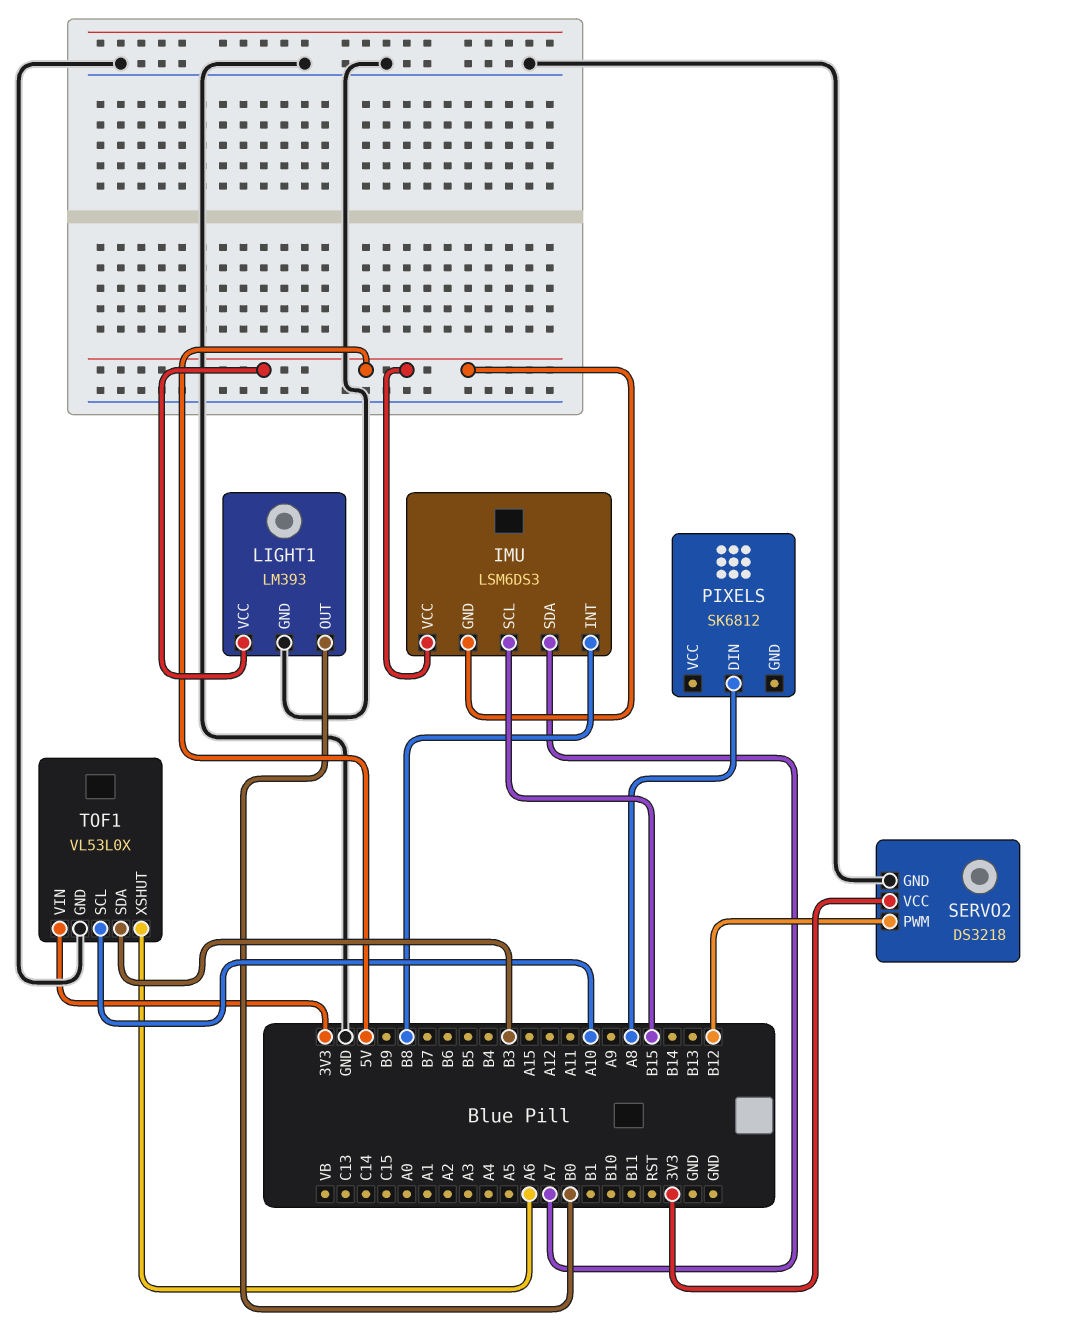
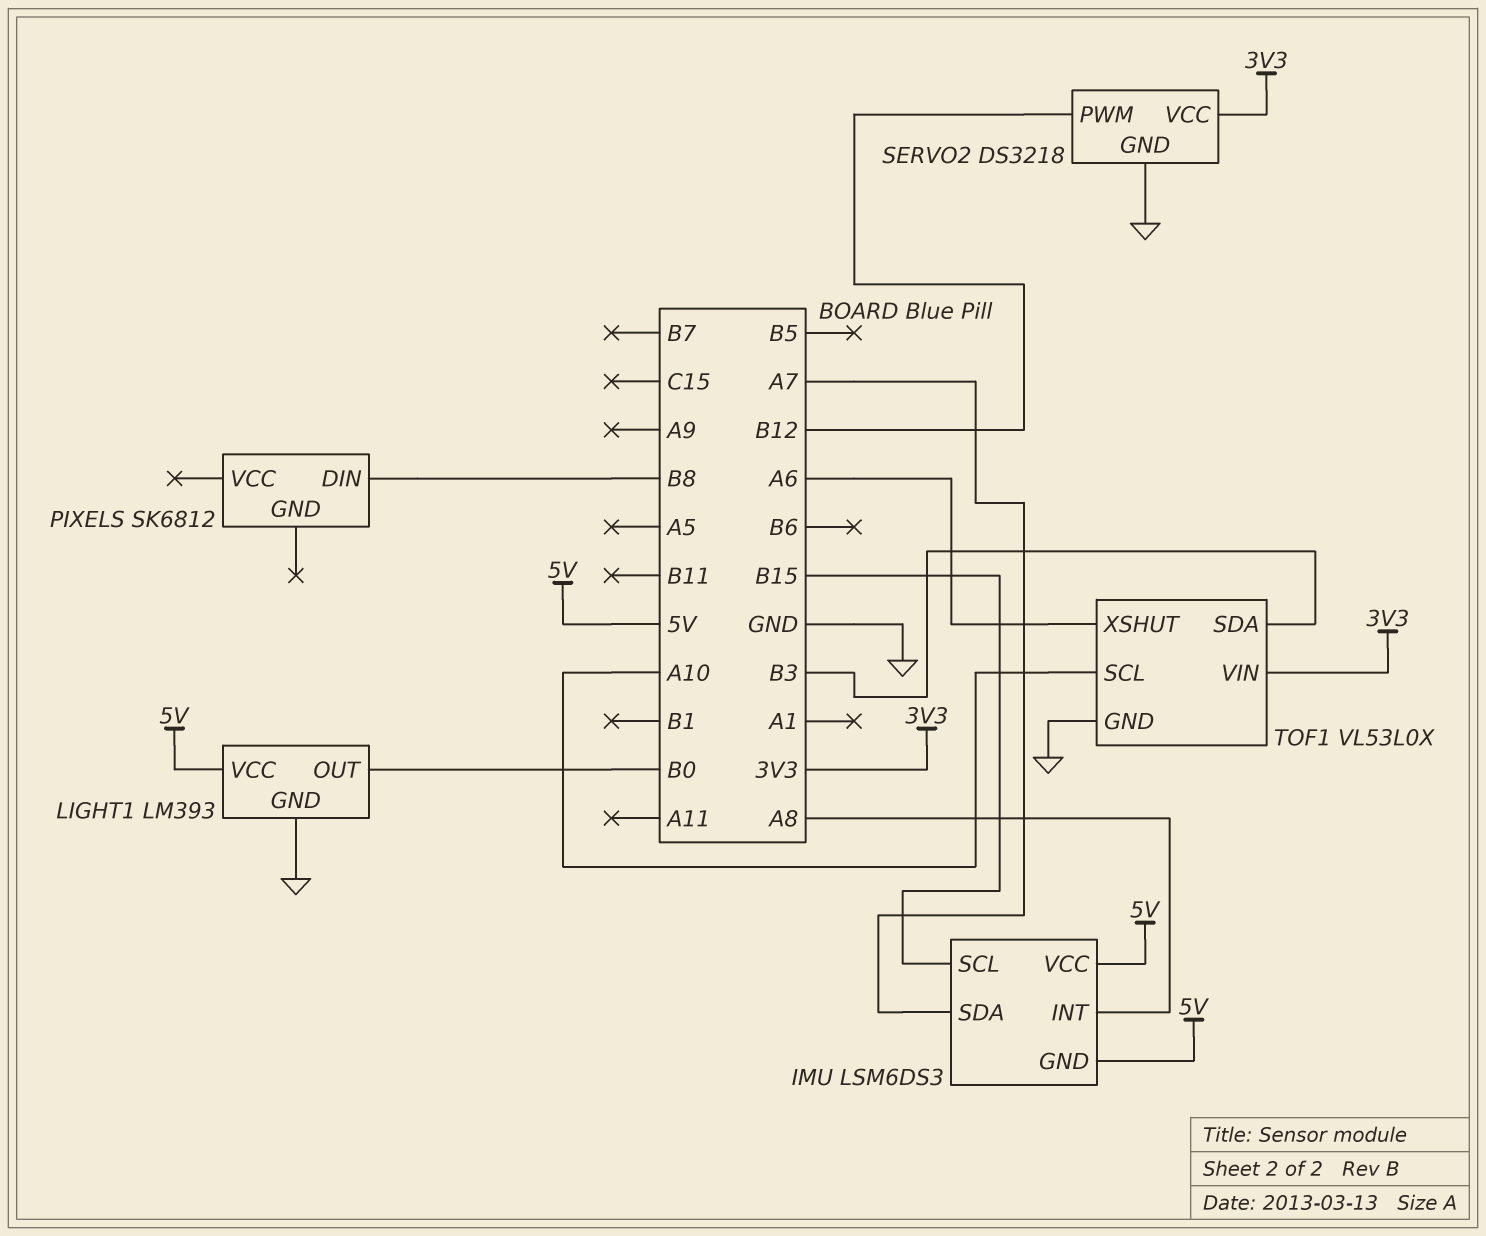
IMU pin INT: B8 -> A8
PIXELS pin DIN: A8 -> B8

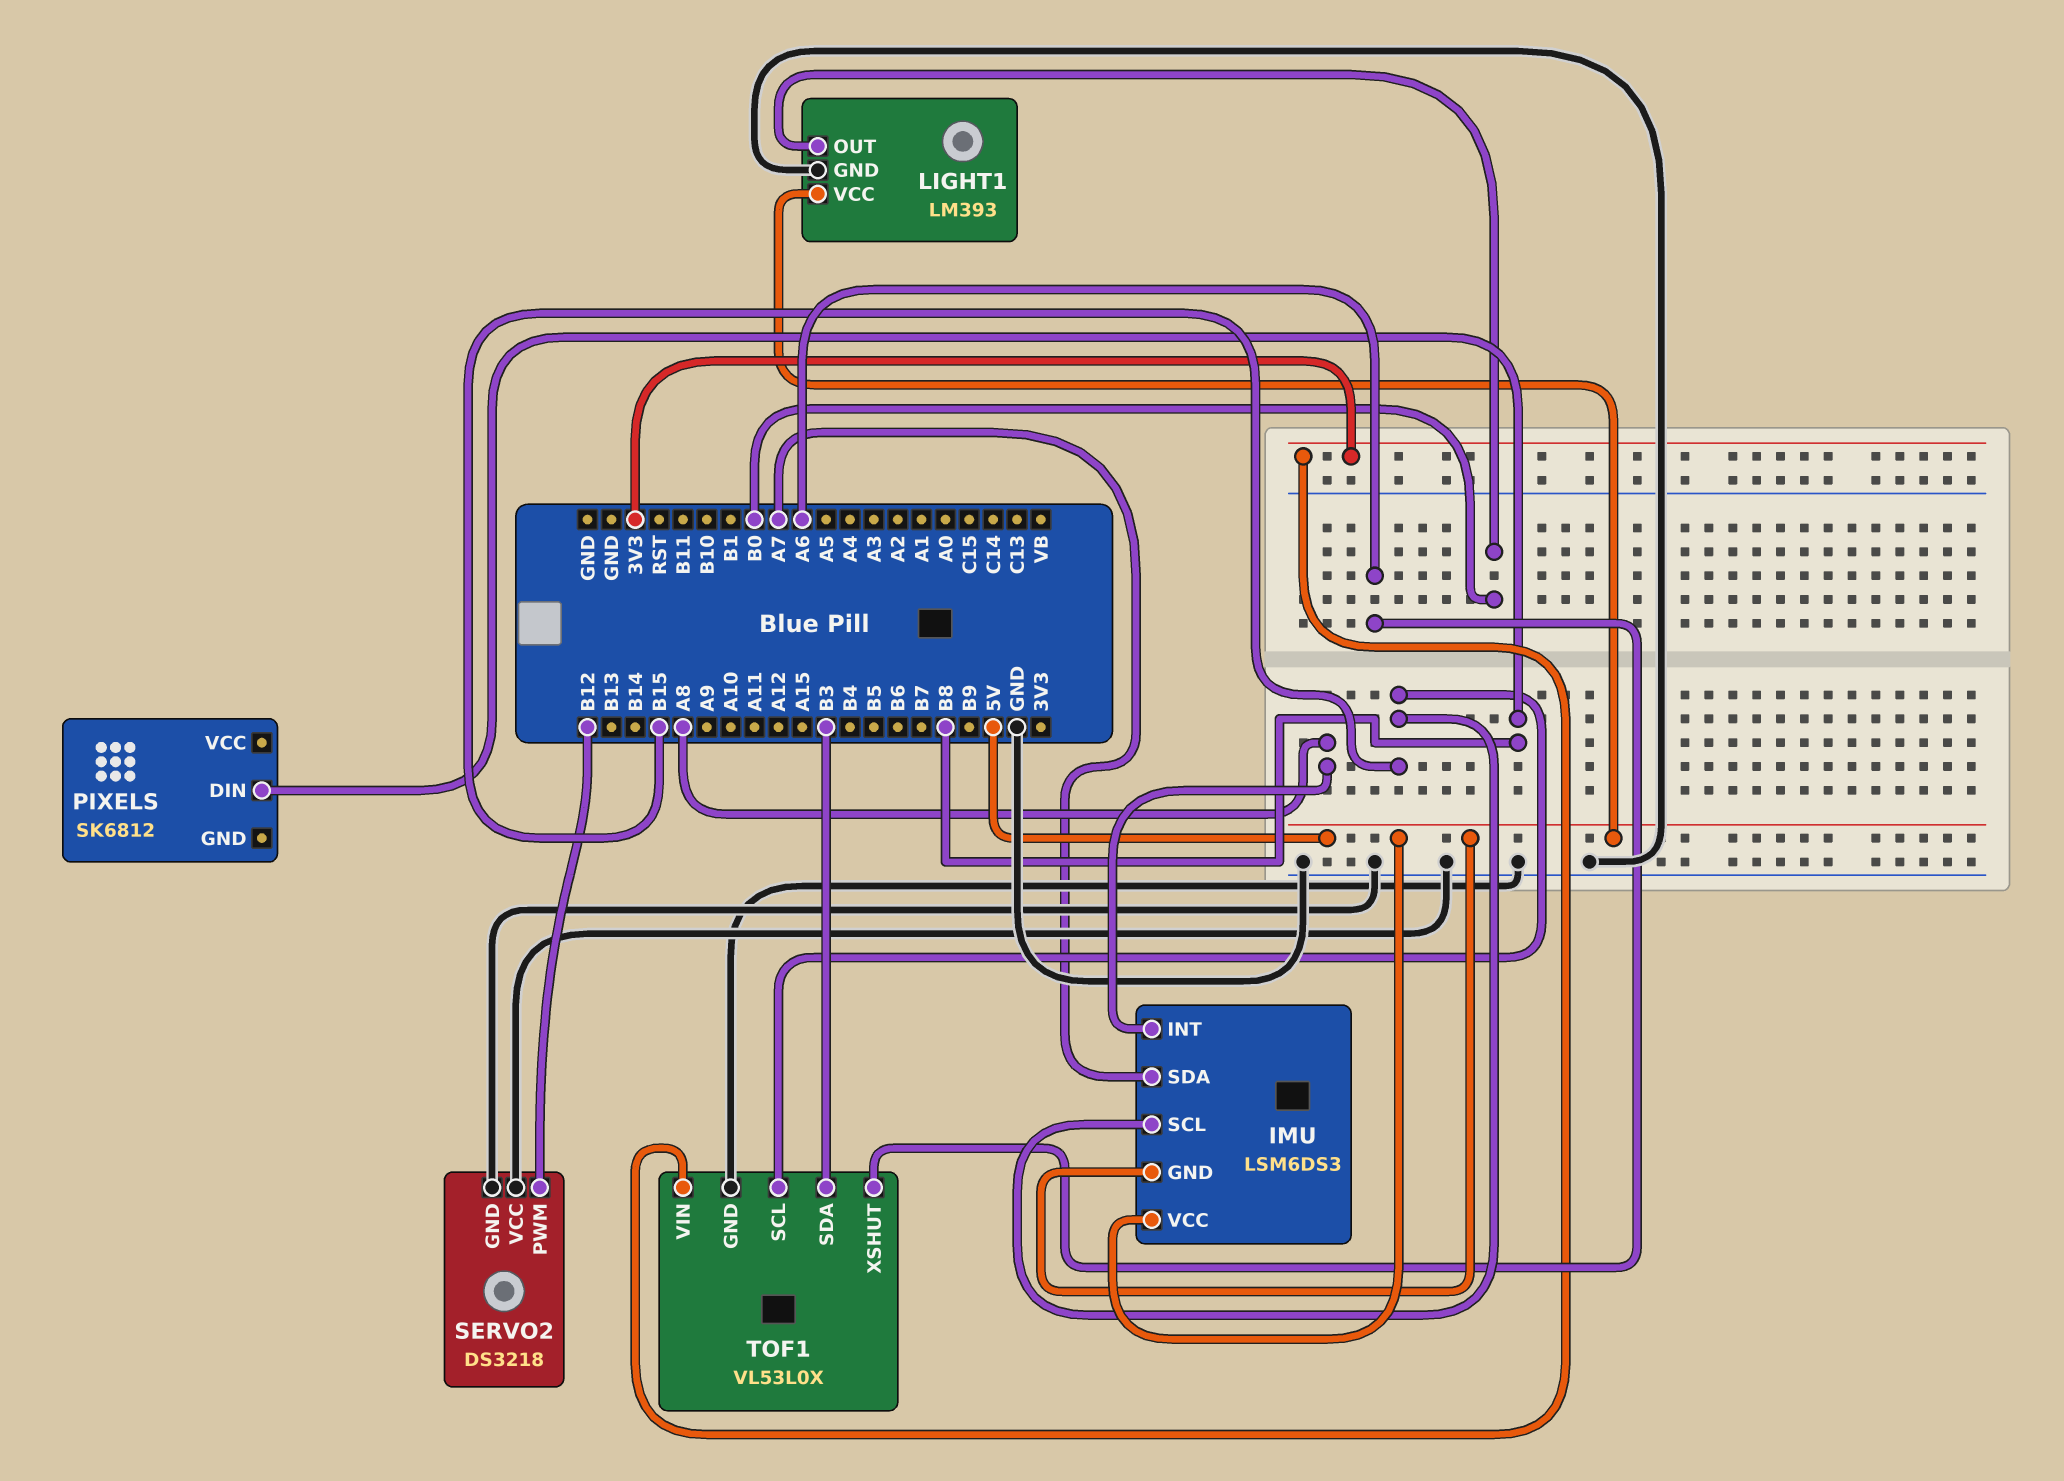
SERVO2 pin VCC: 3V3 -> GND
TOF1 pin SCL: A10 -> B15

